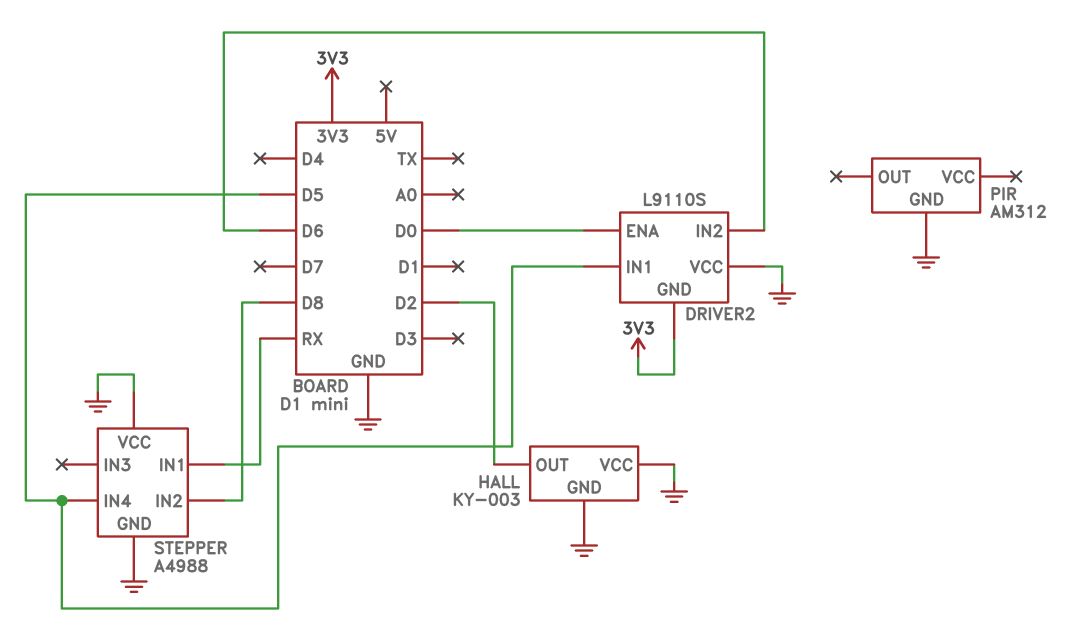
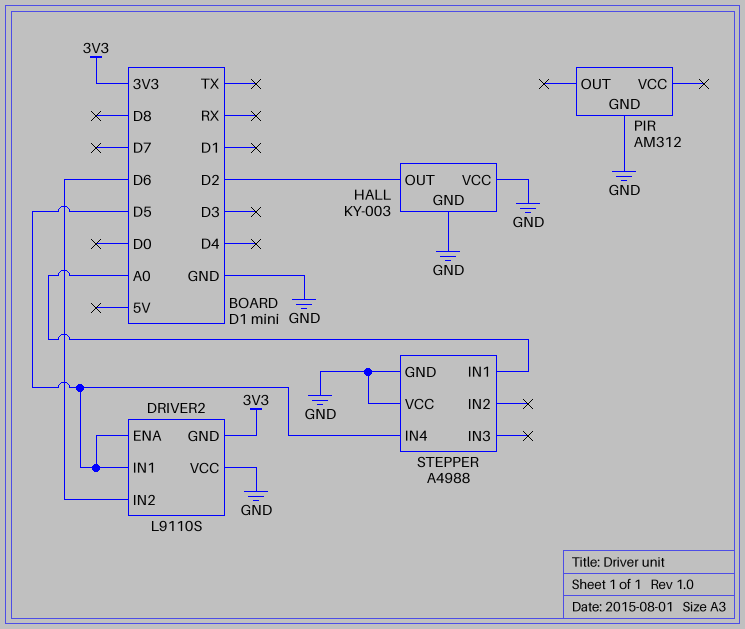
DRIVER2 pin ENA: D0 -> D5
STEPPER pin IN1: RX -> A0
STEPPER pin IN2: D8 -> none

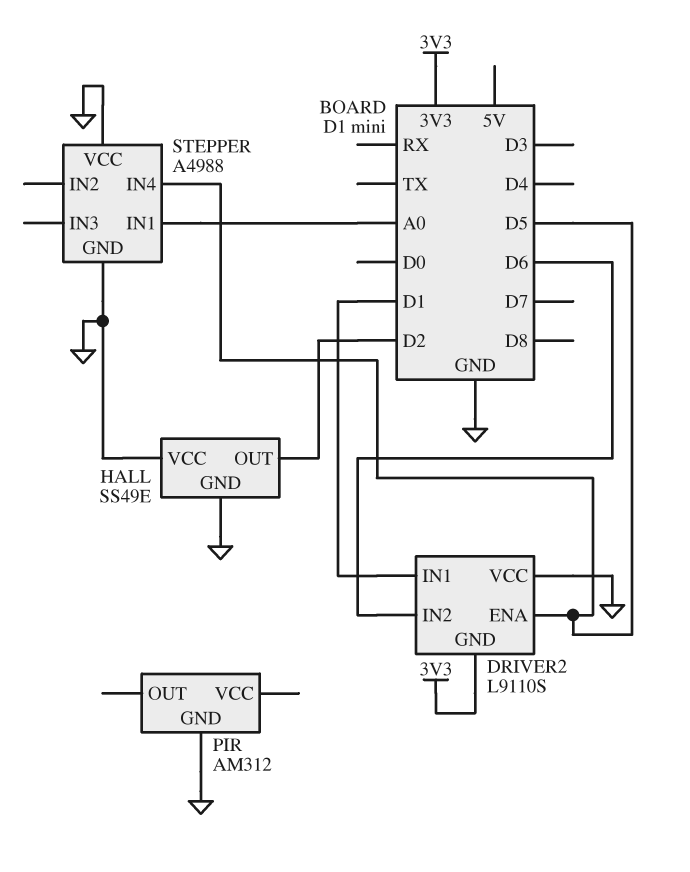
DRIVER2 pin IN1: D5 -> D1
HALL: KY-003 -> SS49E

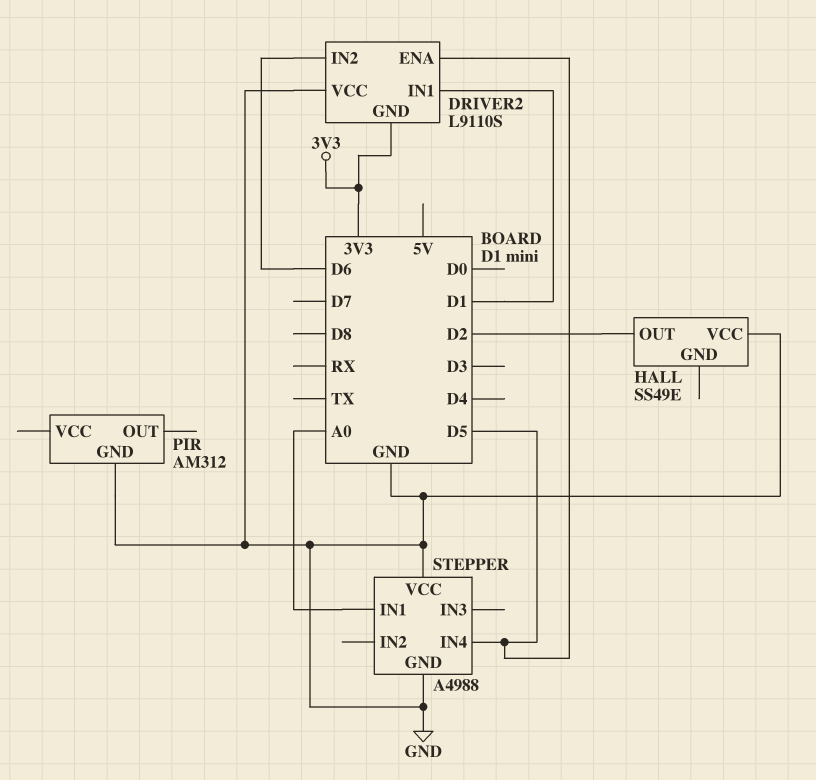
HALL pin GND: GND -> none

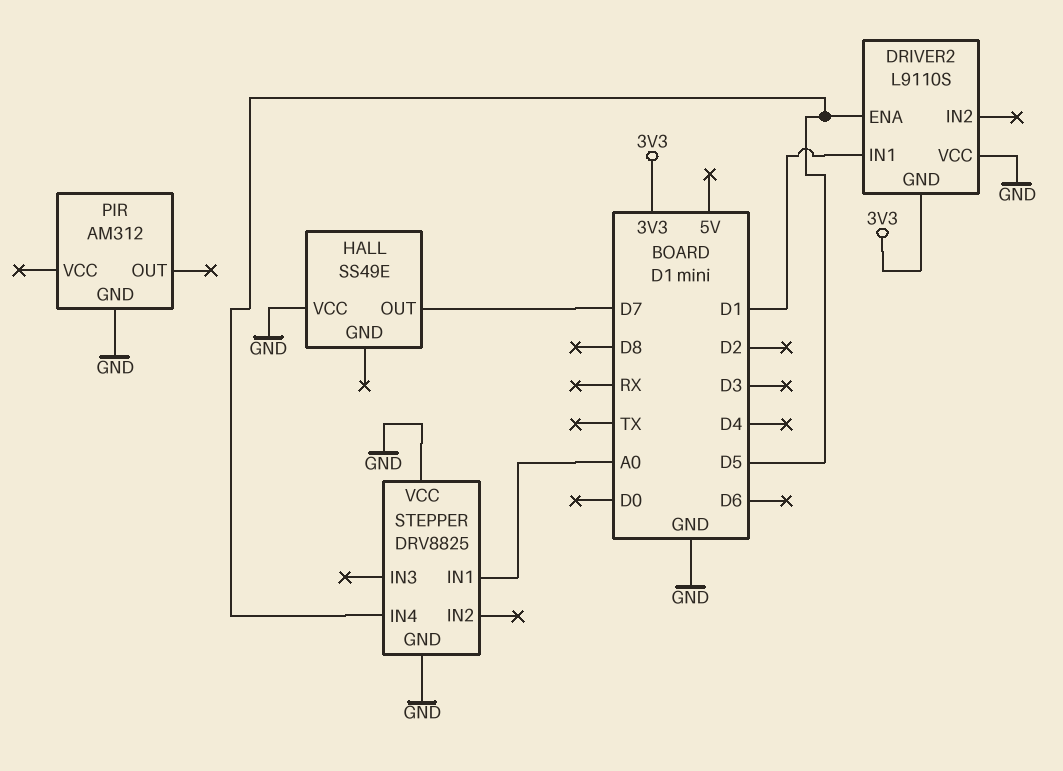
DRIVER2 pin IN2: D6 -> none
HALL pin OUT: D2 -> D7
STEPPER: A4988 -> DRV8825

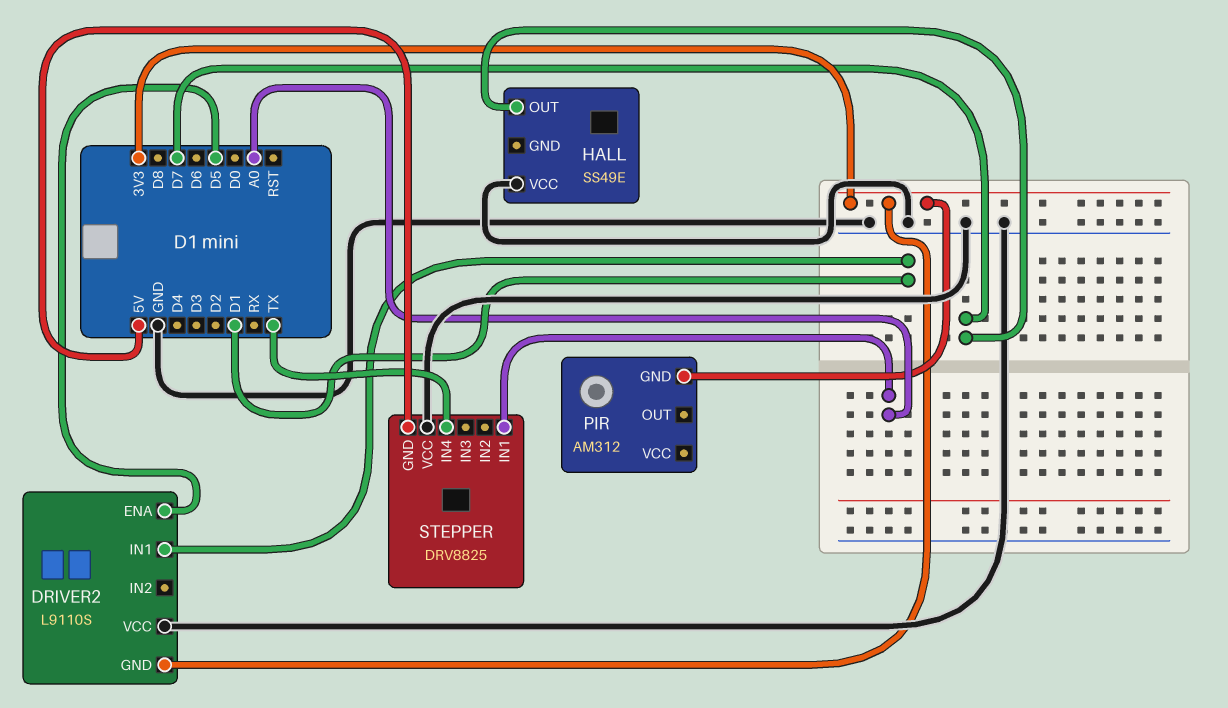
PIR pin GND: GND -> 3V3
STEPPER pin GND: GND -> 5V
STEPPER pin IN4: D5 -> TX

